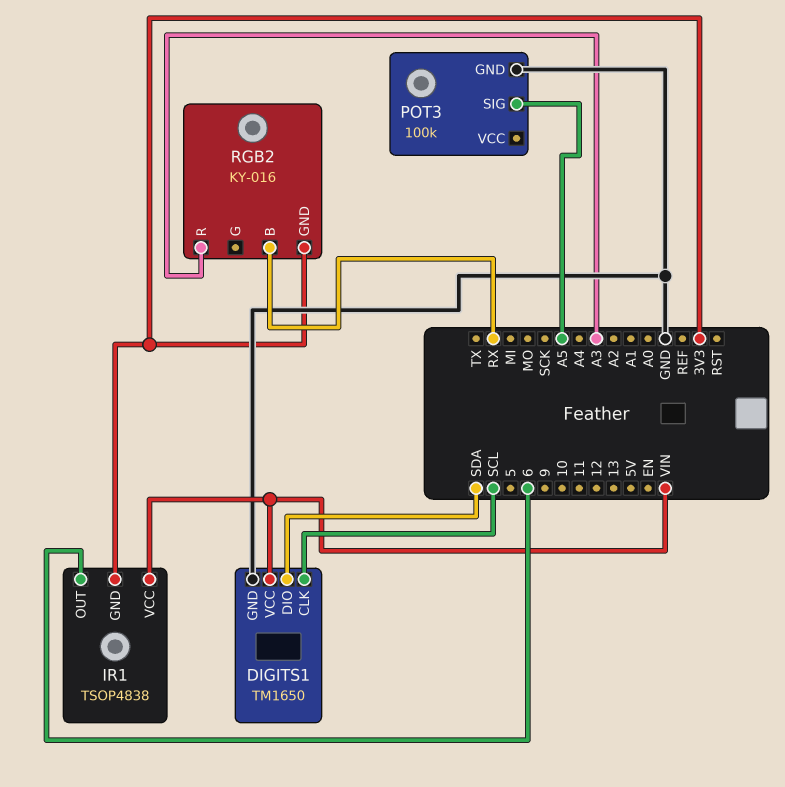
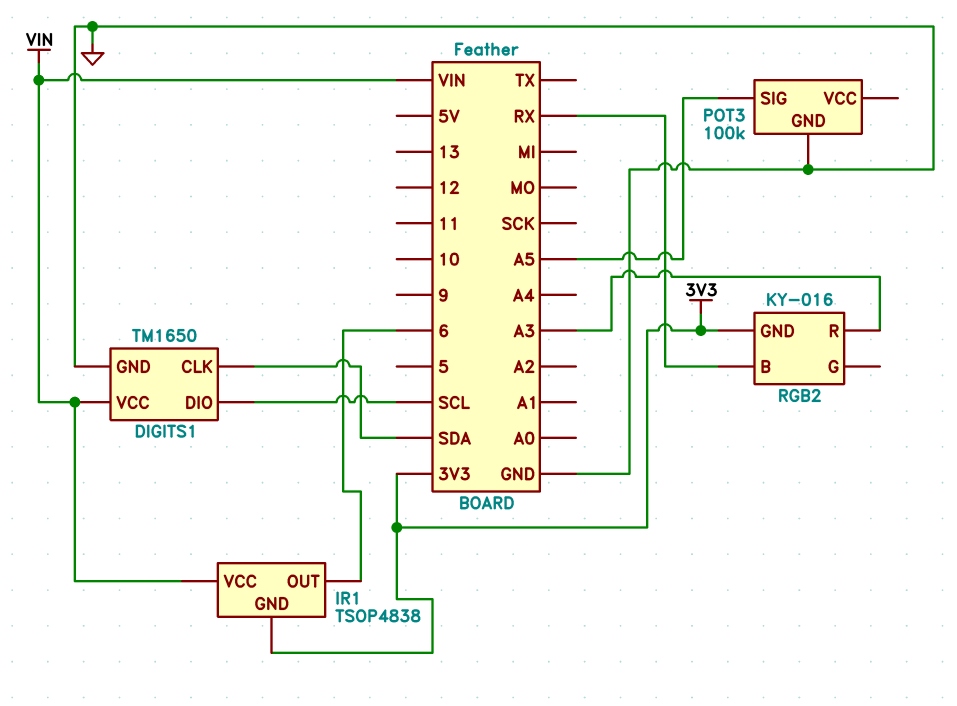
DIGITS1 pin CLK: SCL -> SDA
DIGITS1 pin DIO: SDA -> SCL

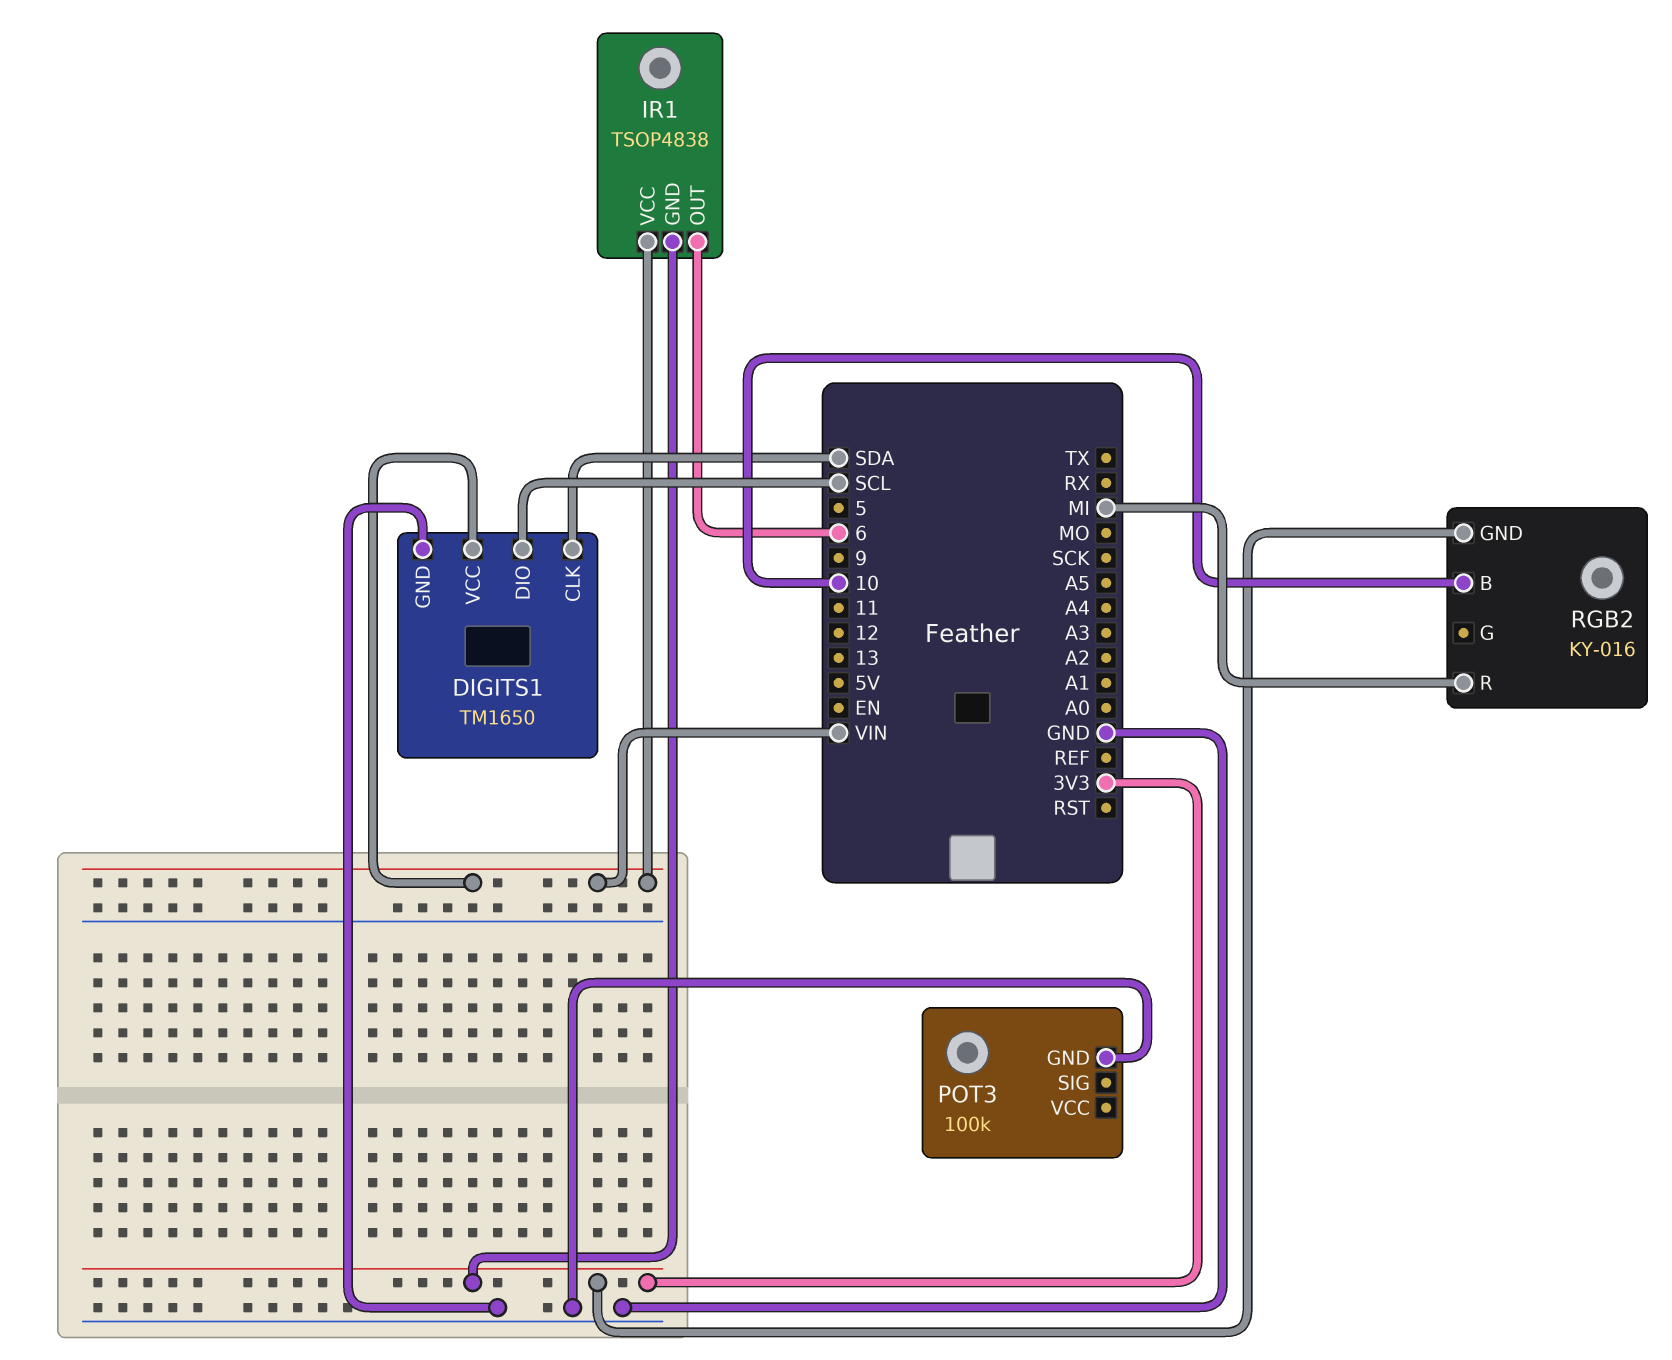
POT3 pin SIG: A5 -> none
RGB2 pin B: RX -> 10
RGB2 pin R: A3 -> MI

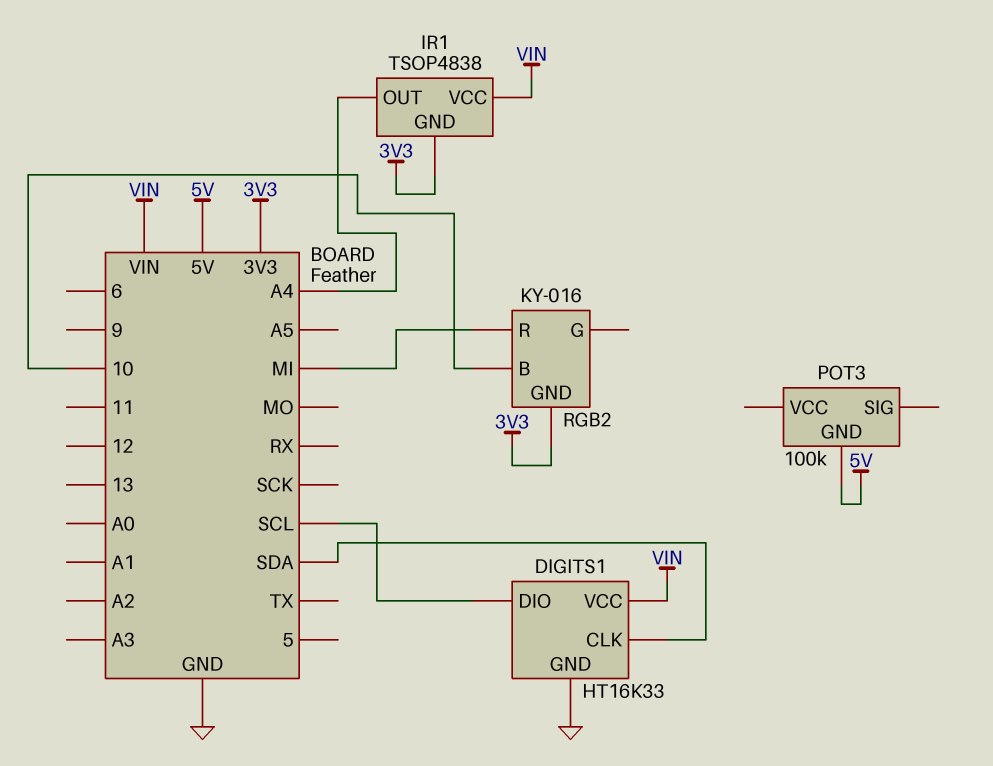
DIGITS1: TM1650 -> HT16K33
IR1 pin OUT: 6 -> A4
POT3 pin GND: GND -> 5V

